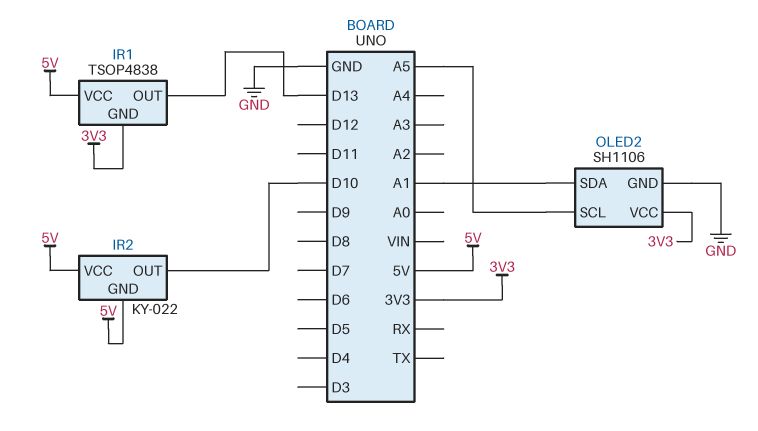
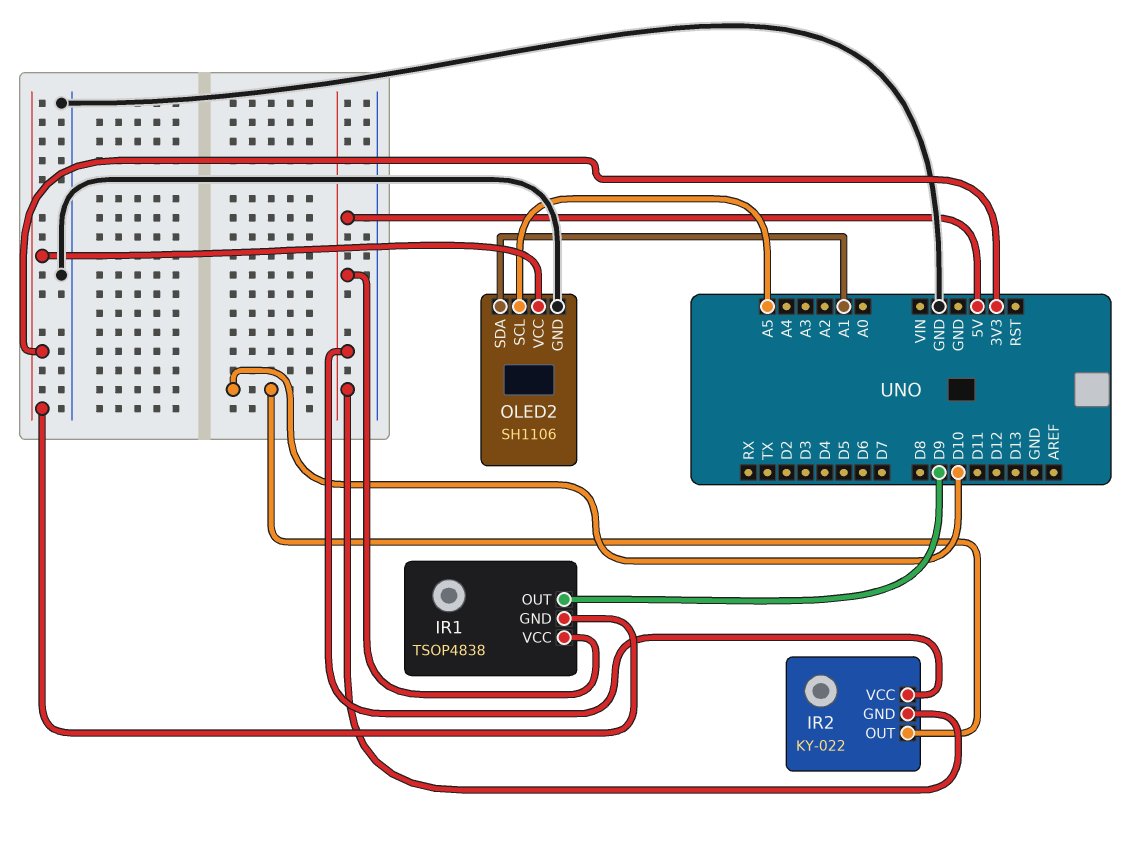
IR1 pin OUT: D13 -> D9

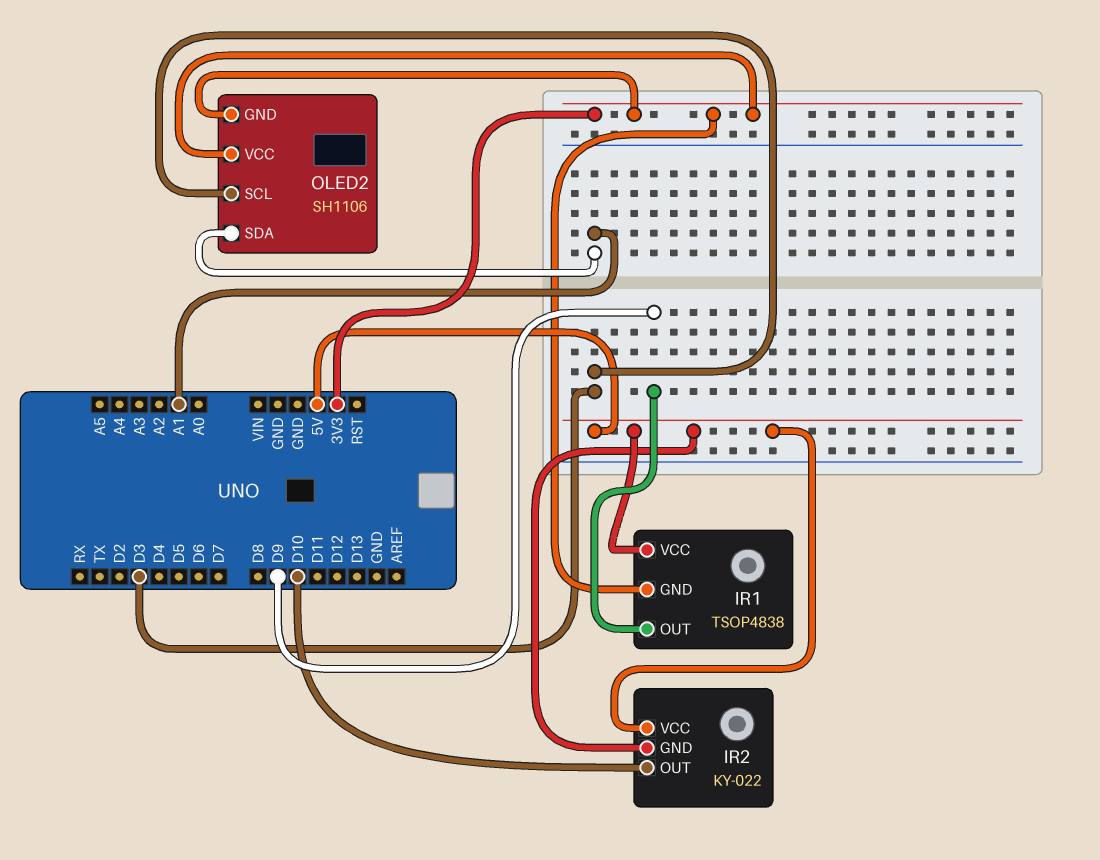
OLED2 pin GND: GND -> 3V3
OLED2 pin SCL: A5 -> D3

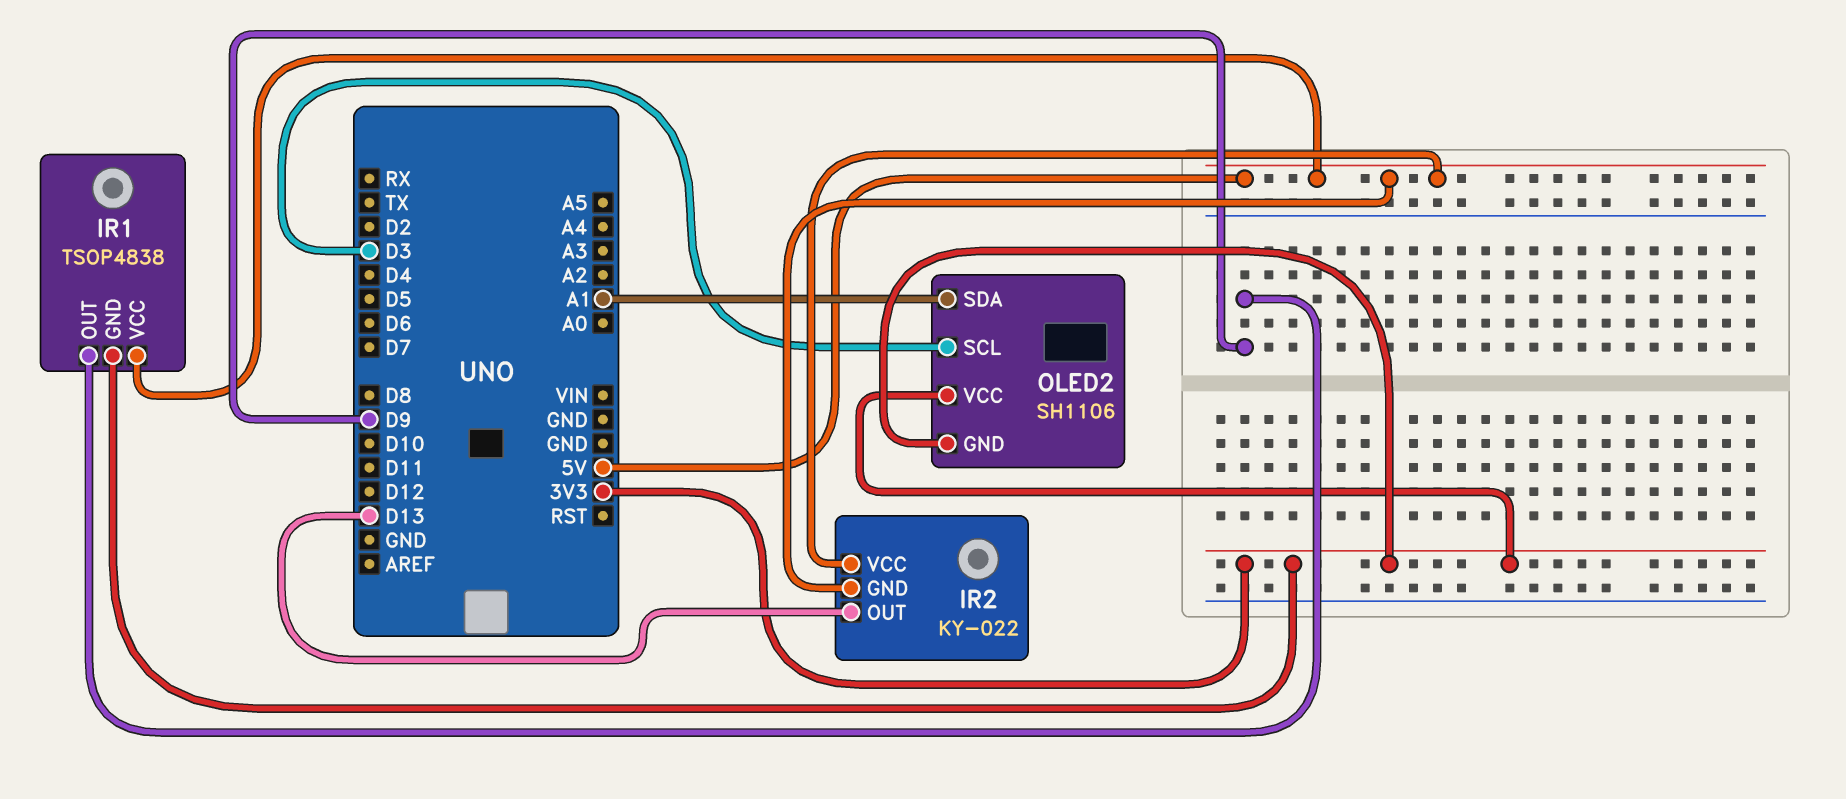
IR2 pin OUT: D10 -> D13

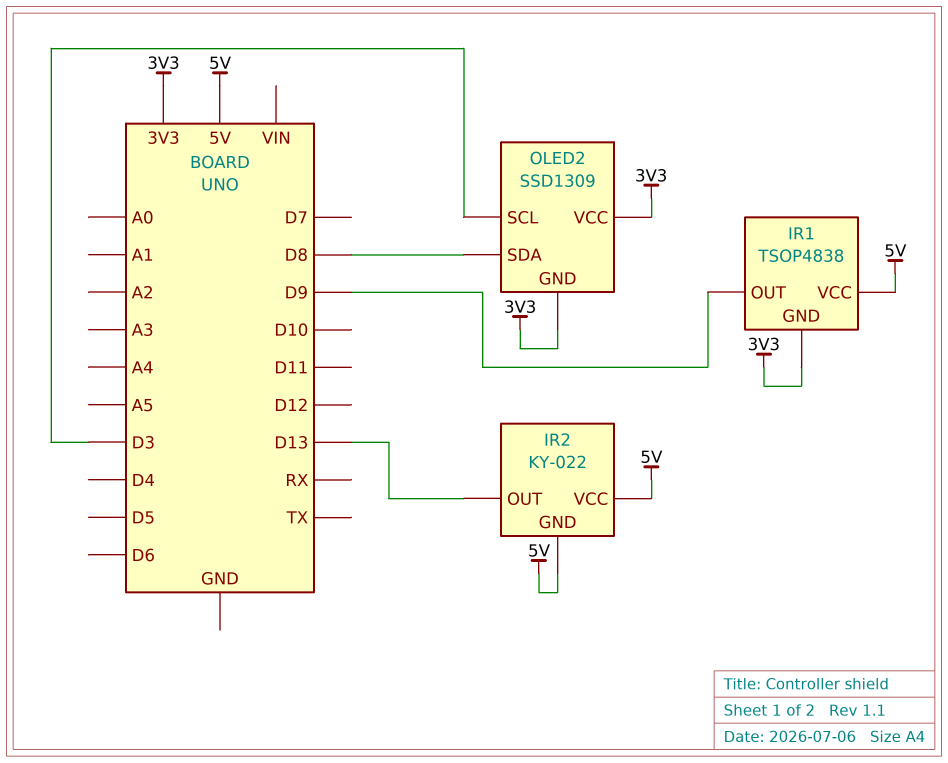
OLED2: SH1106 -> SSD1309
OLED2 pin SDA: A1 -> D8

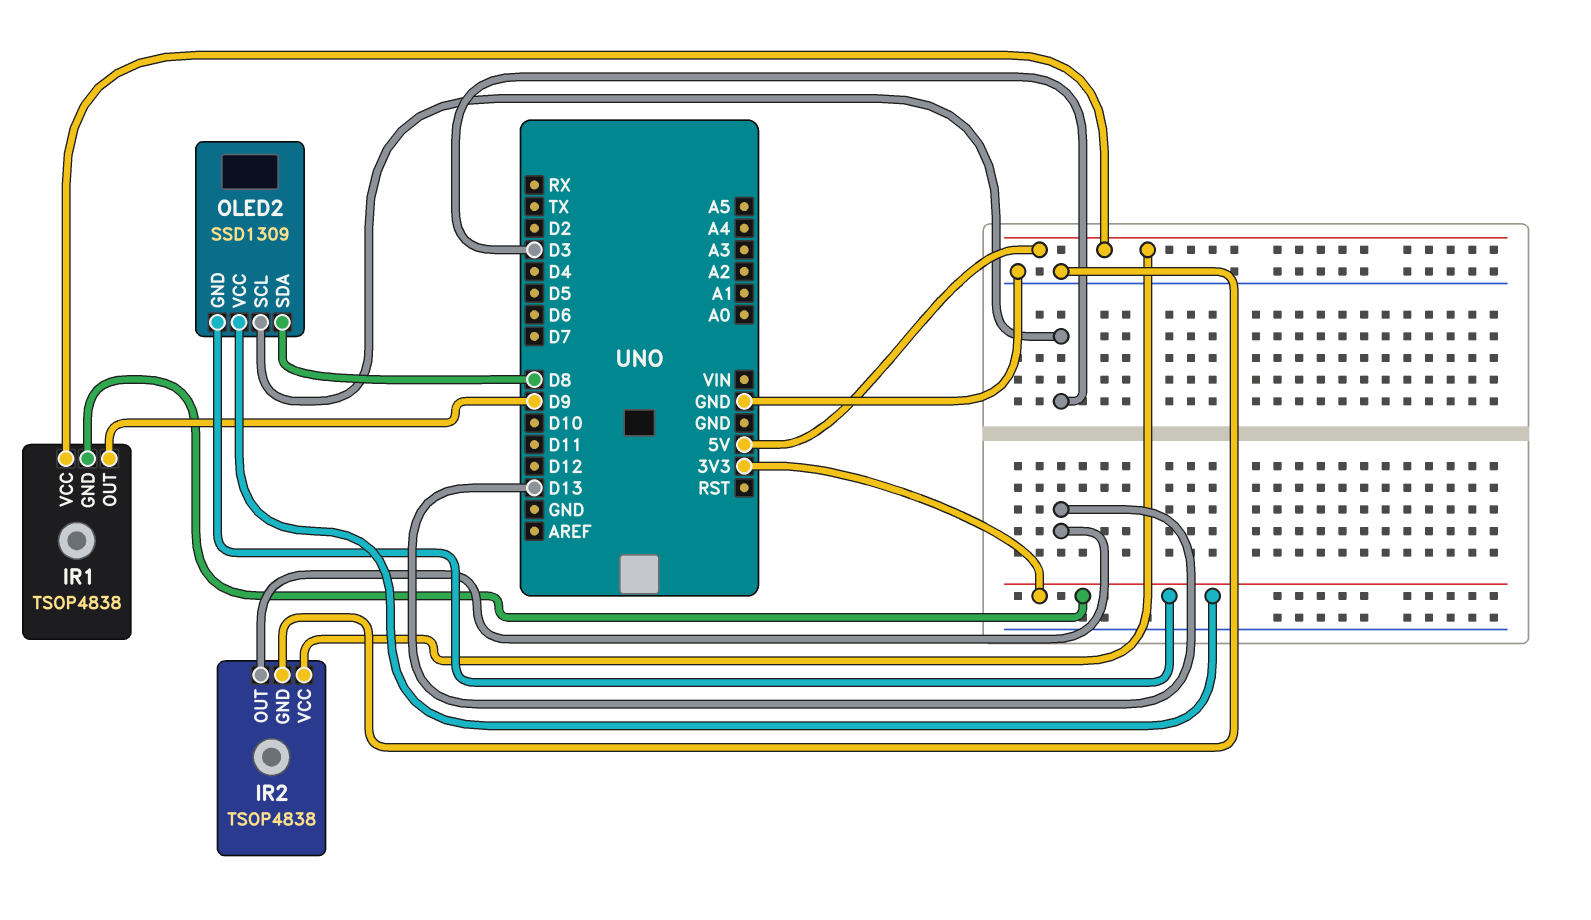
IR2: KY-022 -> TSOP4838
IR2 pin GND: 5V -> GND

